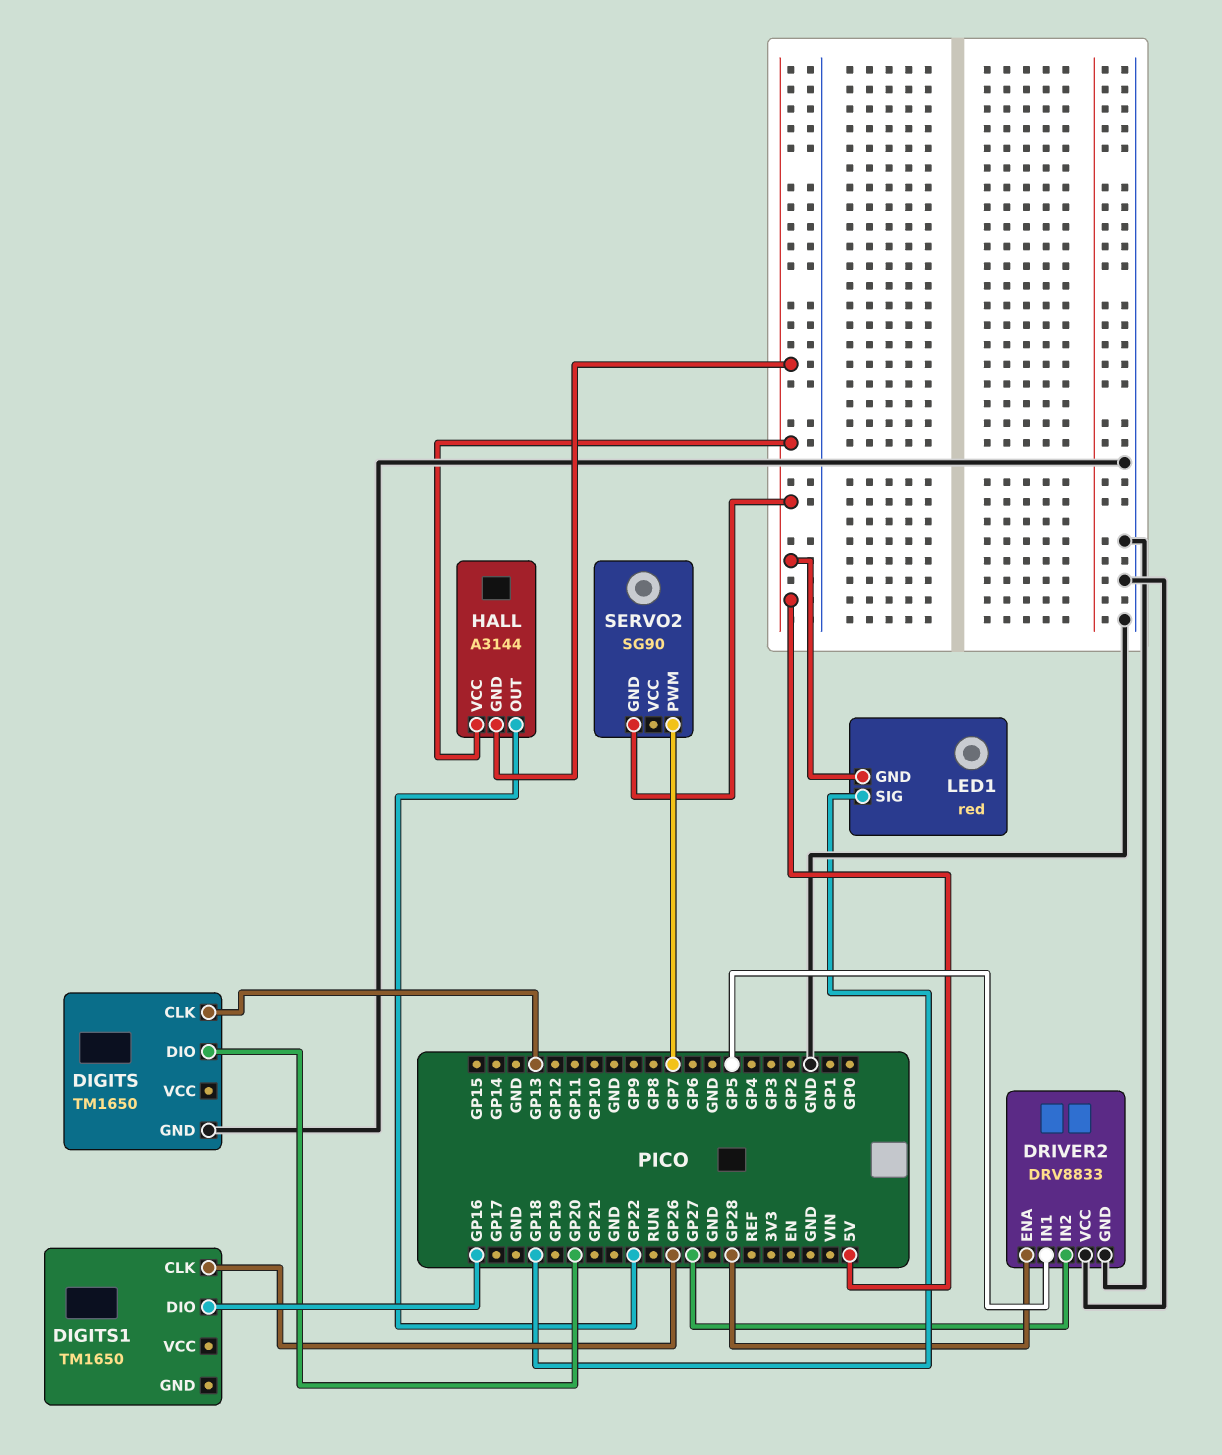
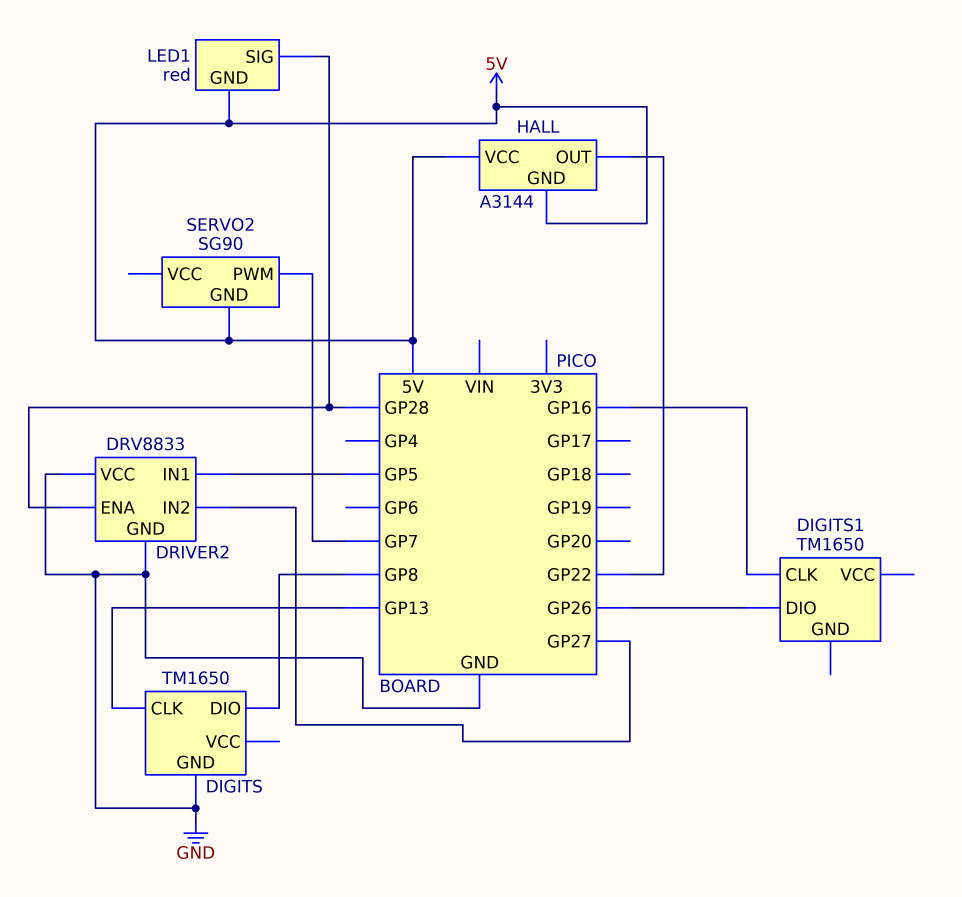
DIGITS pin DIO: GP20 -> GP8
DIGITS1 pin CLK: GP26 -> GP16
DIGITS1 pin DIO: GP16 -> GP26
LED1 pin SIG: GP18 -> GP28

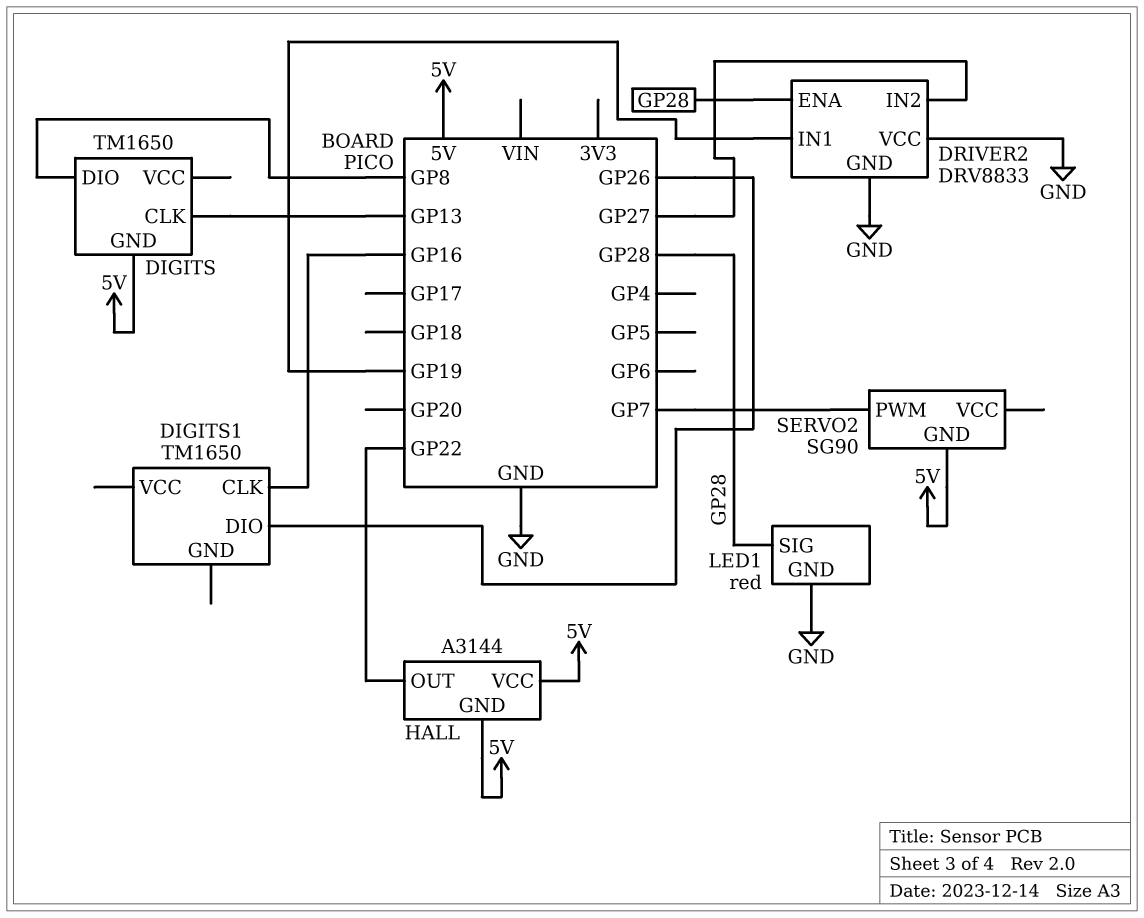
DIGITS pin GND: GND -> 5V
DRIVER2 pin IN1: GP5 -> GP19
LED1 pin GND: 5V -> GND

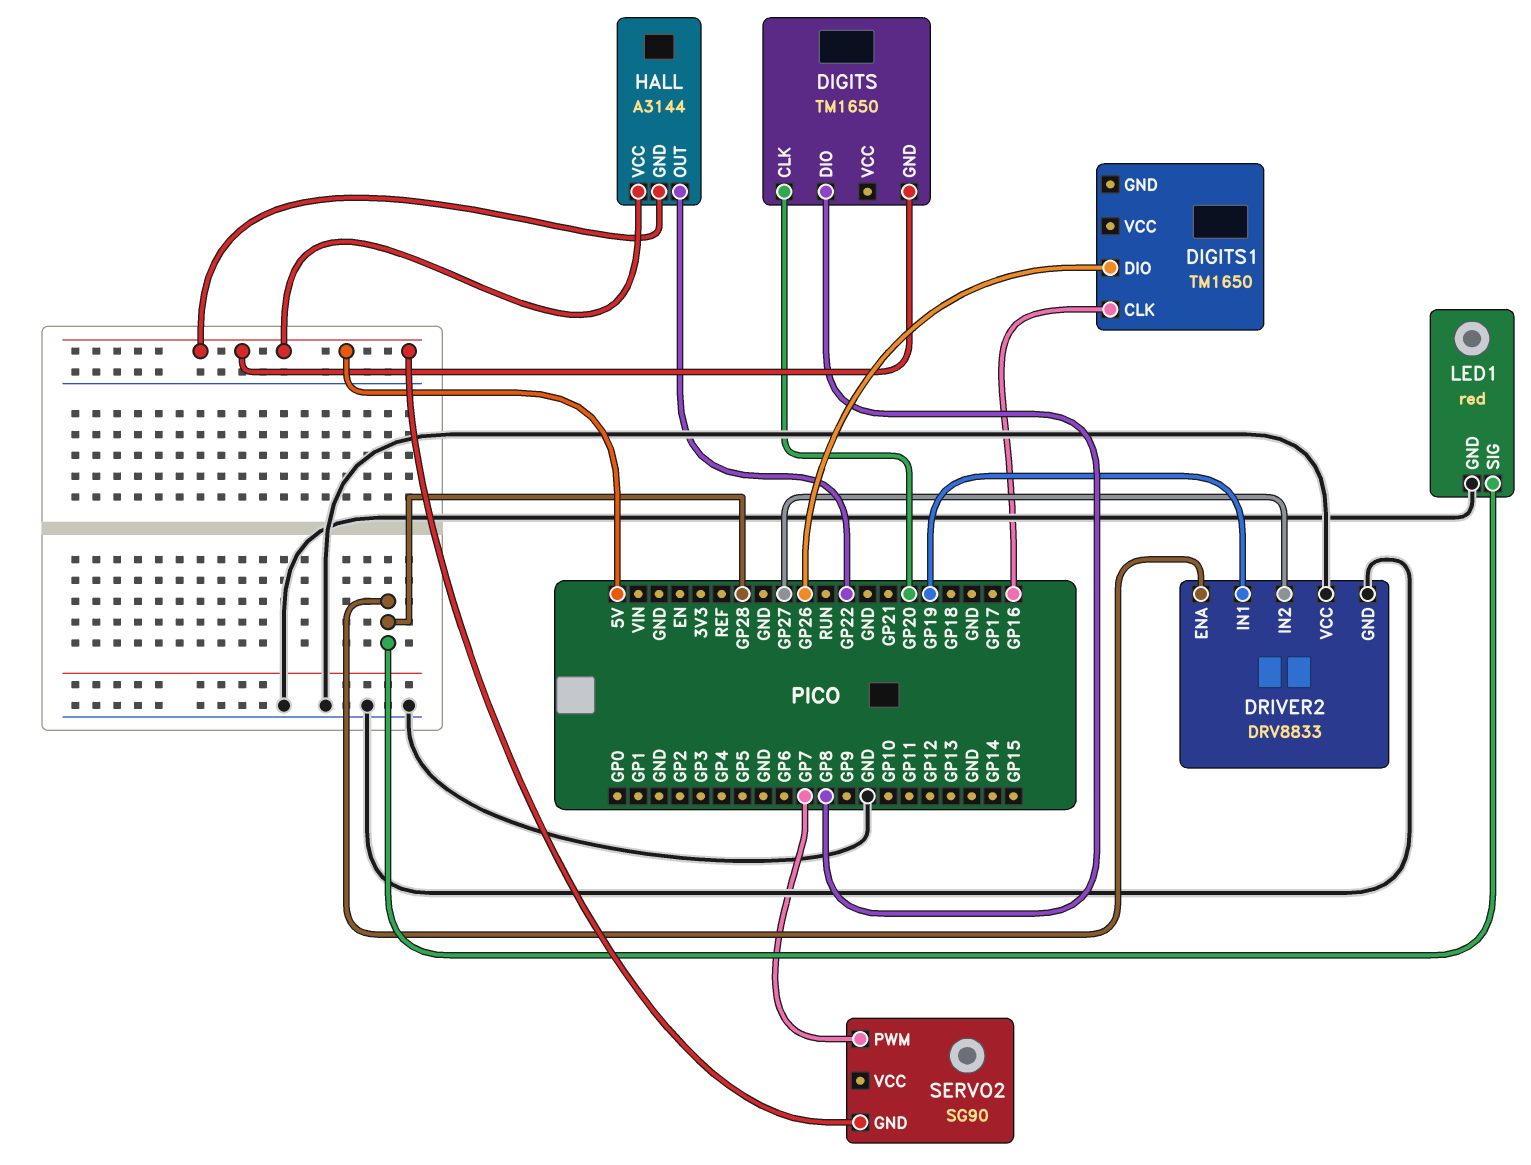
DIGITS pin CLK: GP13 -> GP20

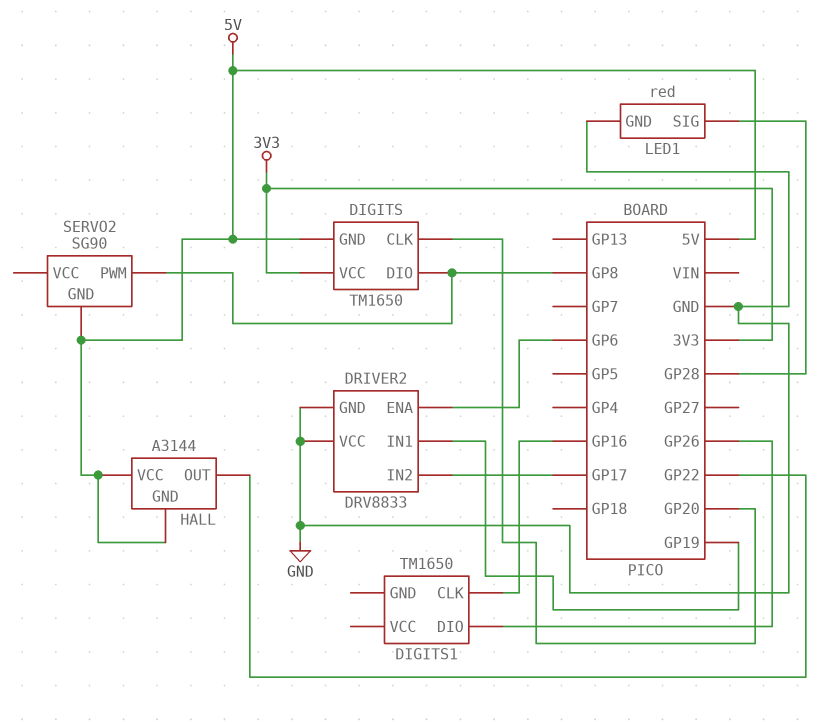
DIGITS pin VCC: none -> 3V3
DRIVER2 pin ENA: GP28 -> GP6
DRIVER2 pin IN2: GP27 -> GP17
SERVO2 pin PWM: GP7 -> GP8

